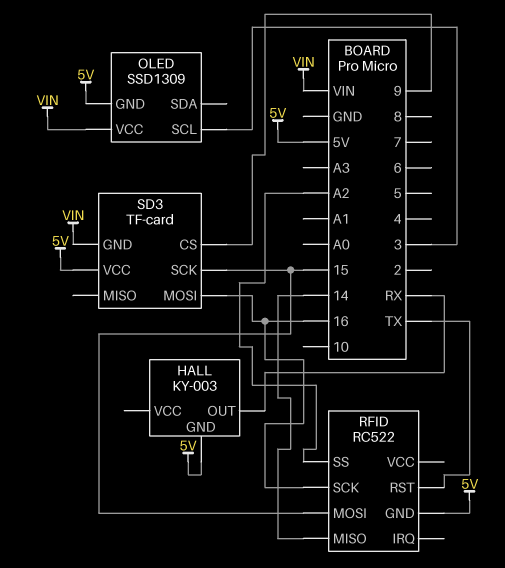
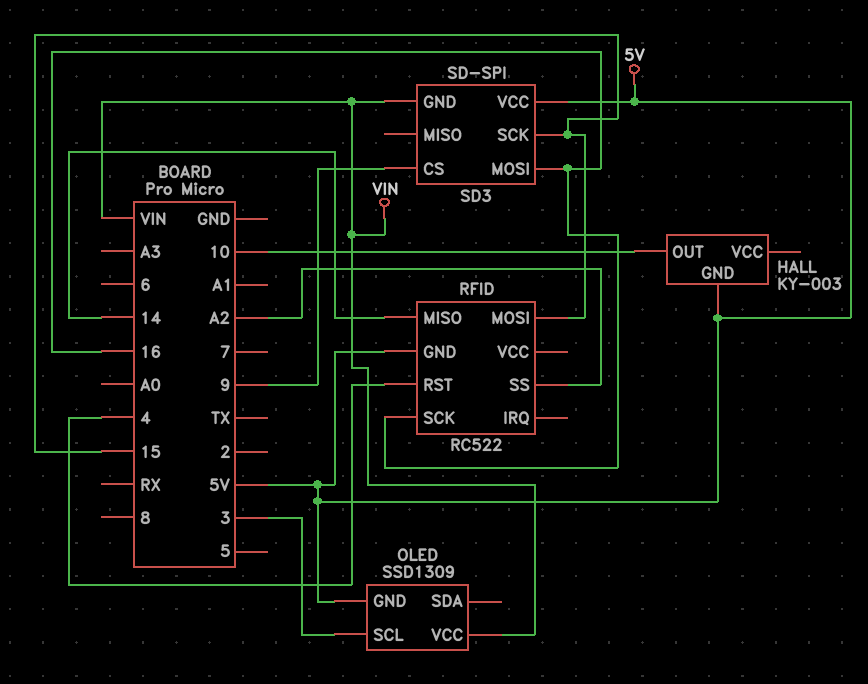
HALL pin OUT: RX -> 10
RFID pin RST: TX -> 4
SD3: TF-card -> SD-SPI

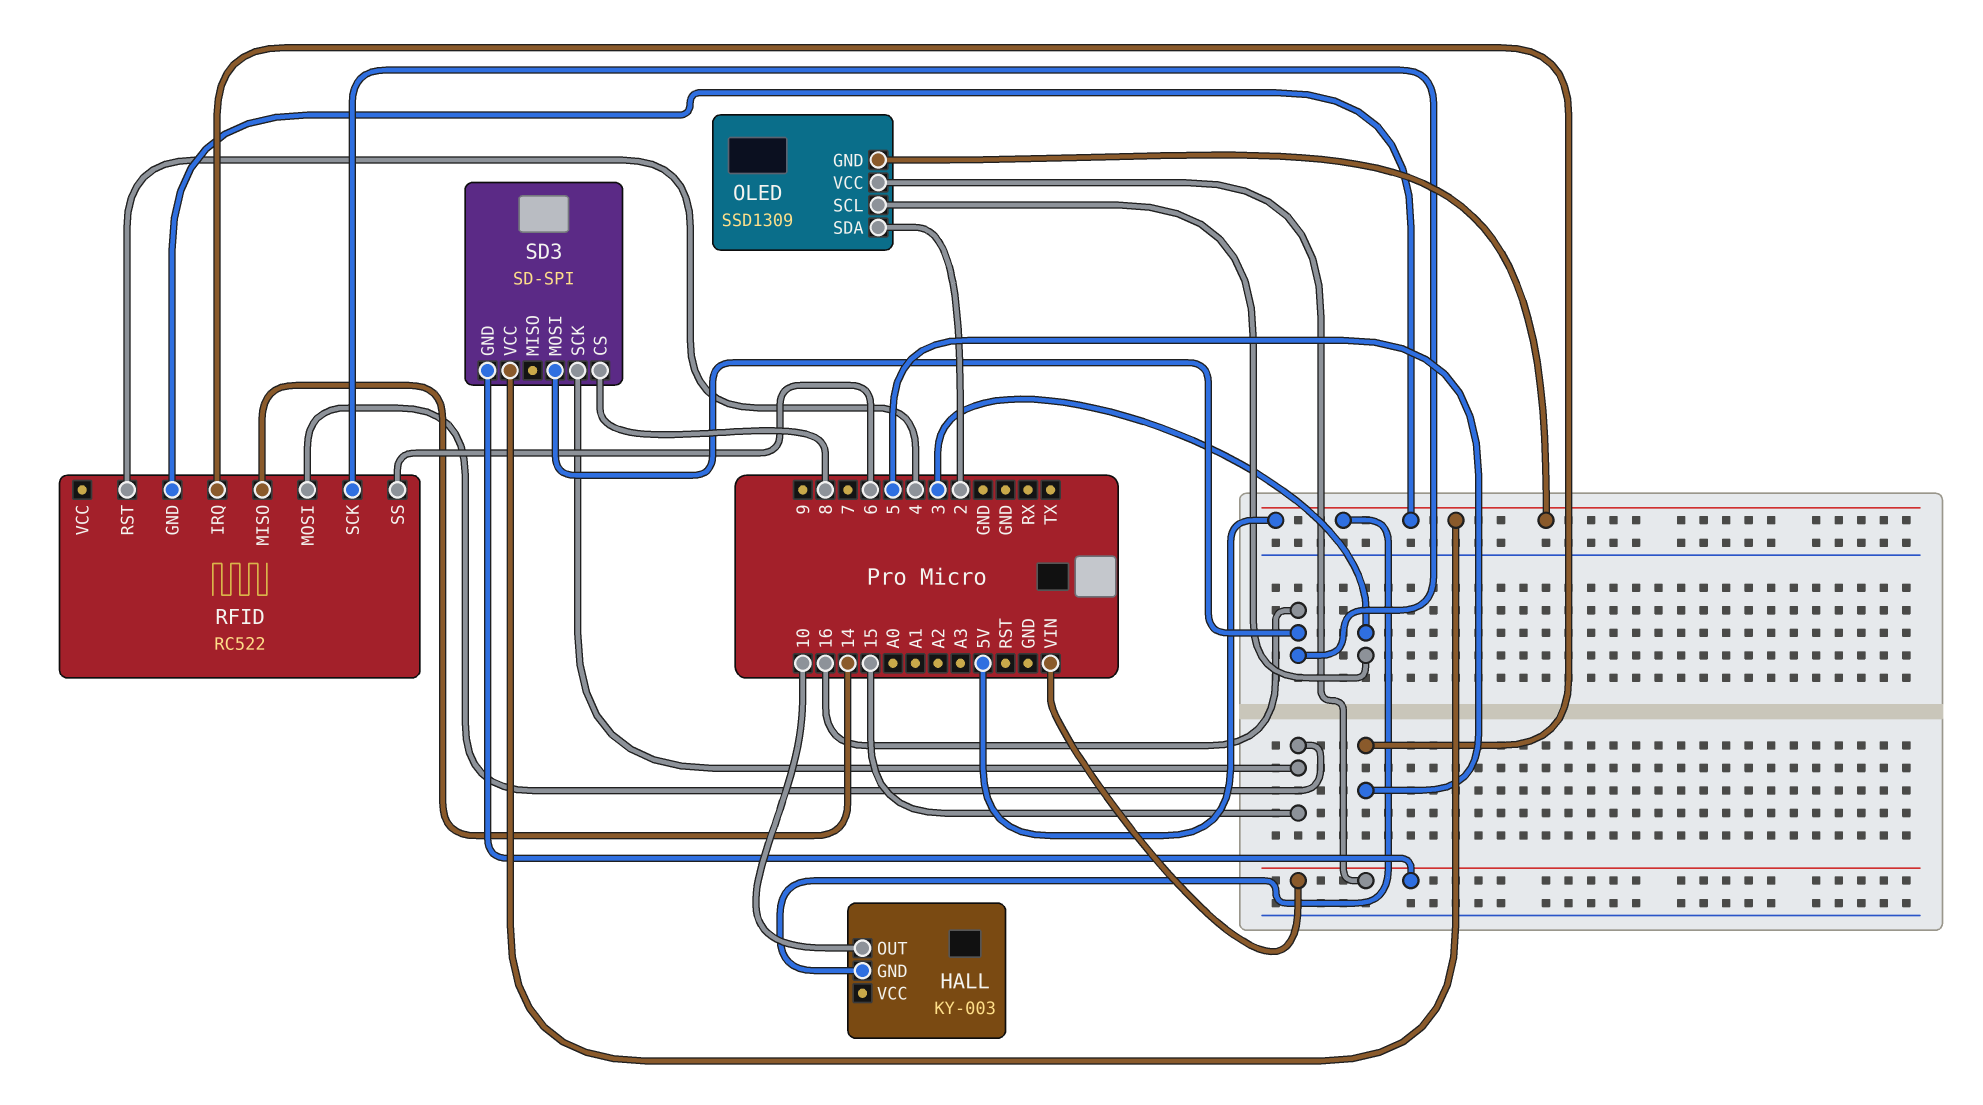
OLED pin SDA: none -> 2
RFID pin IRQ: none -> 5
RFID pin SS: A2 -> 6
SD3 pin CS: 9 -> 8

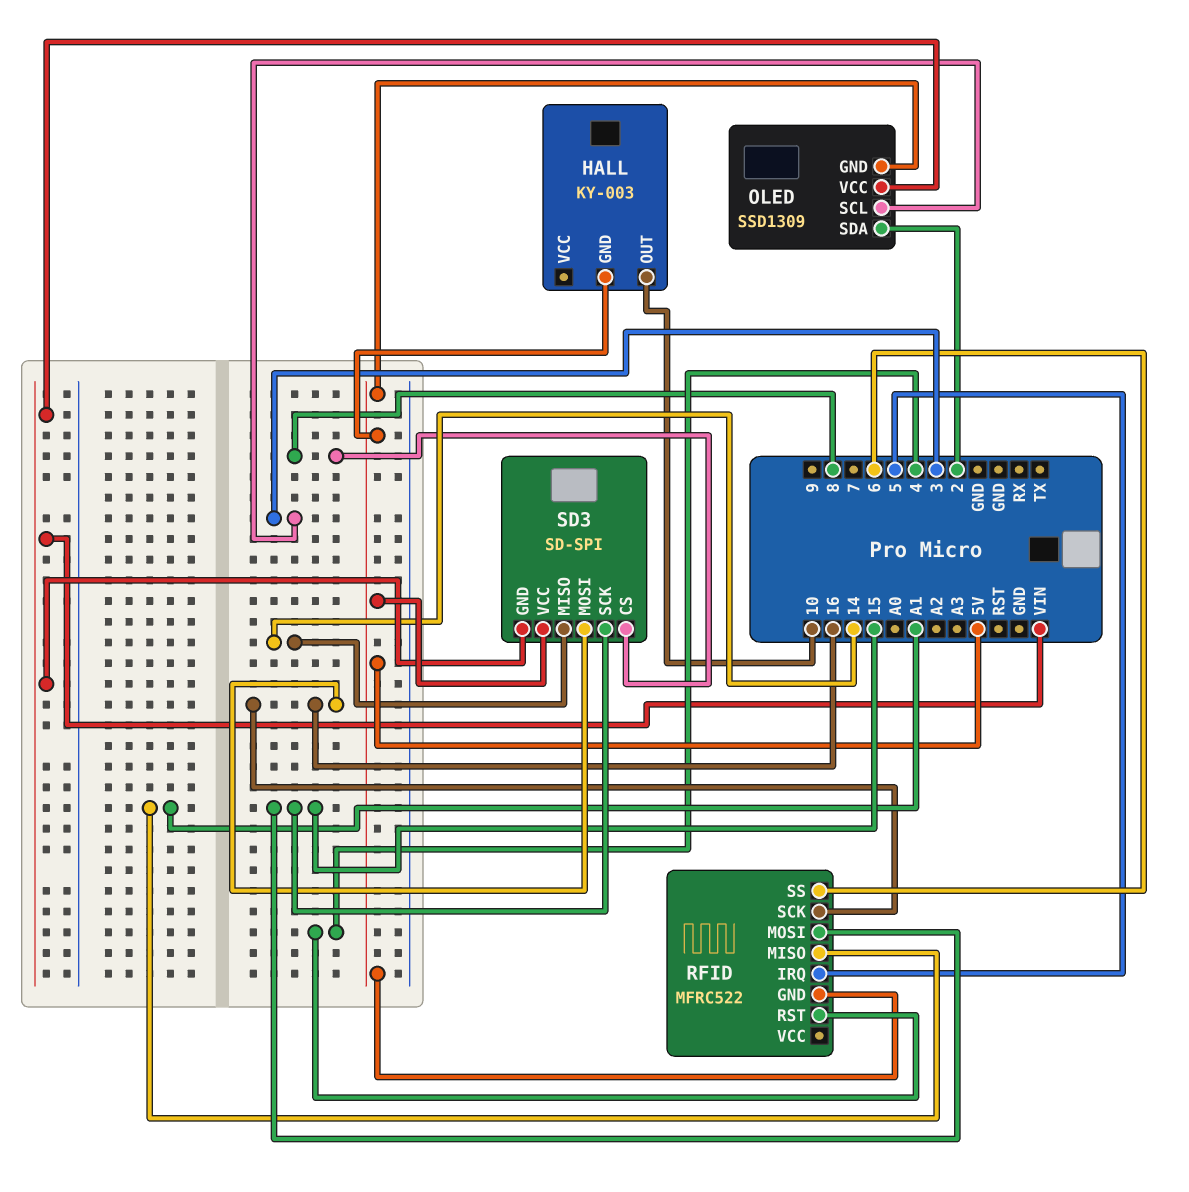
RFID: RC522 -> MFRC522
RFID pin MISO: 14 -> A1
SD3 pin MISO: none -> 14

